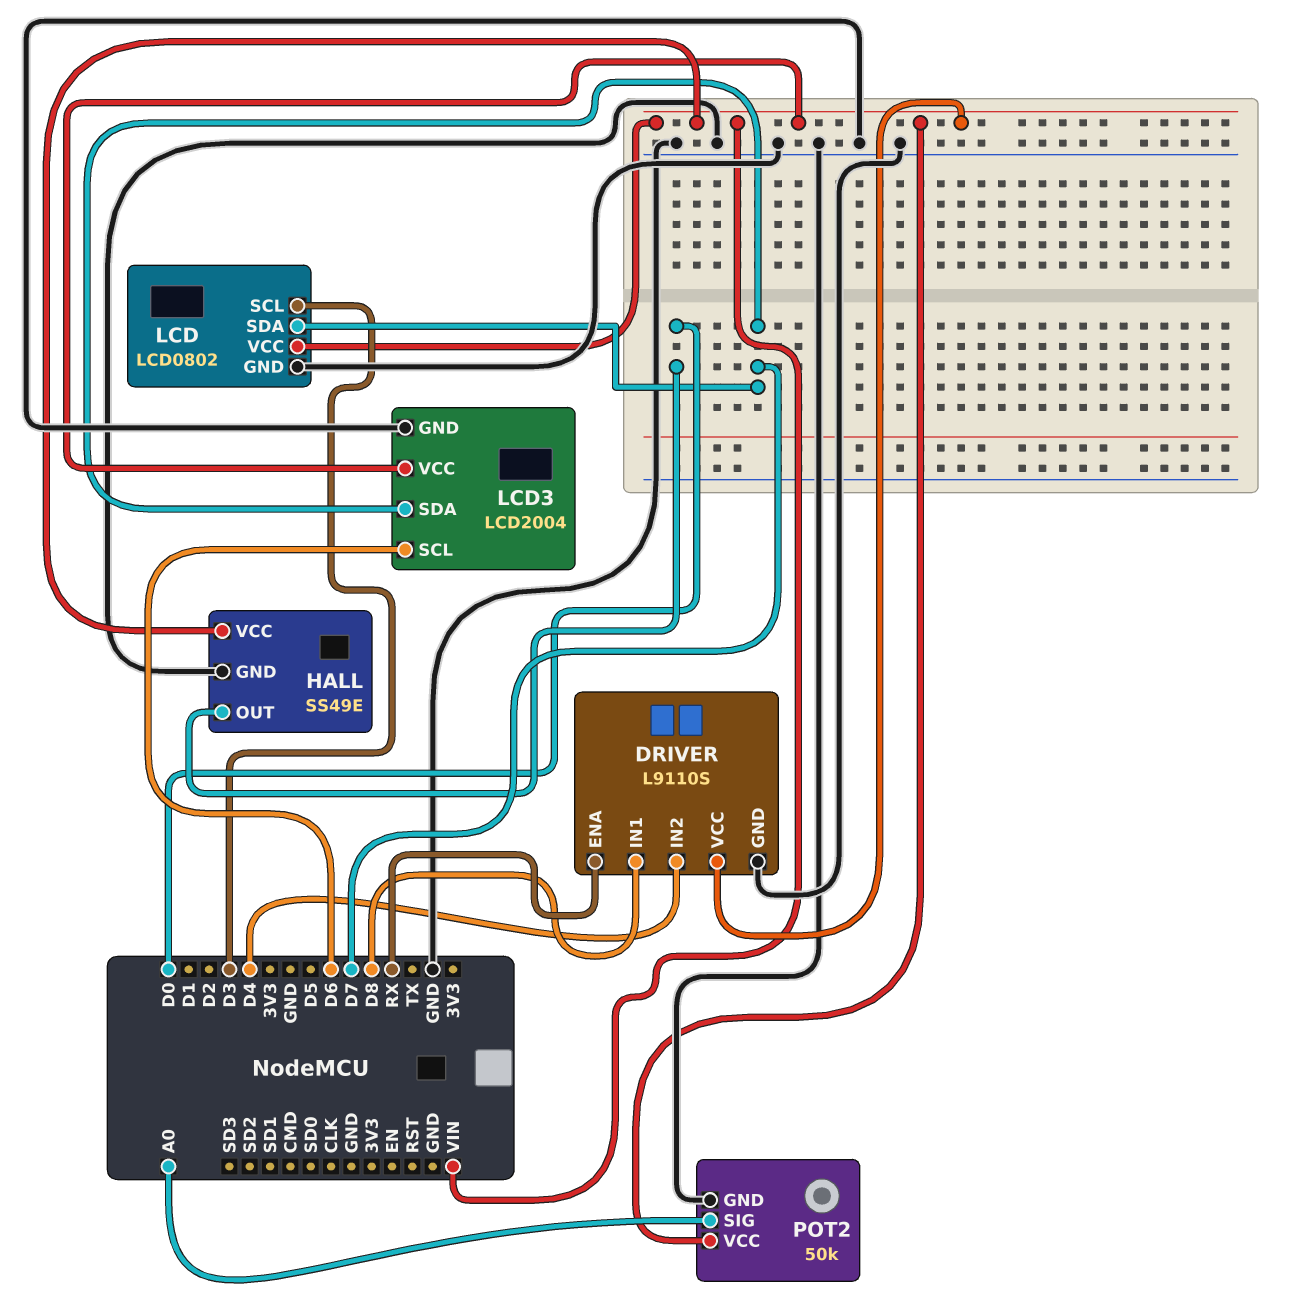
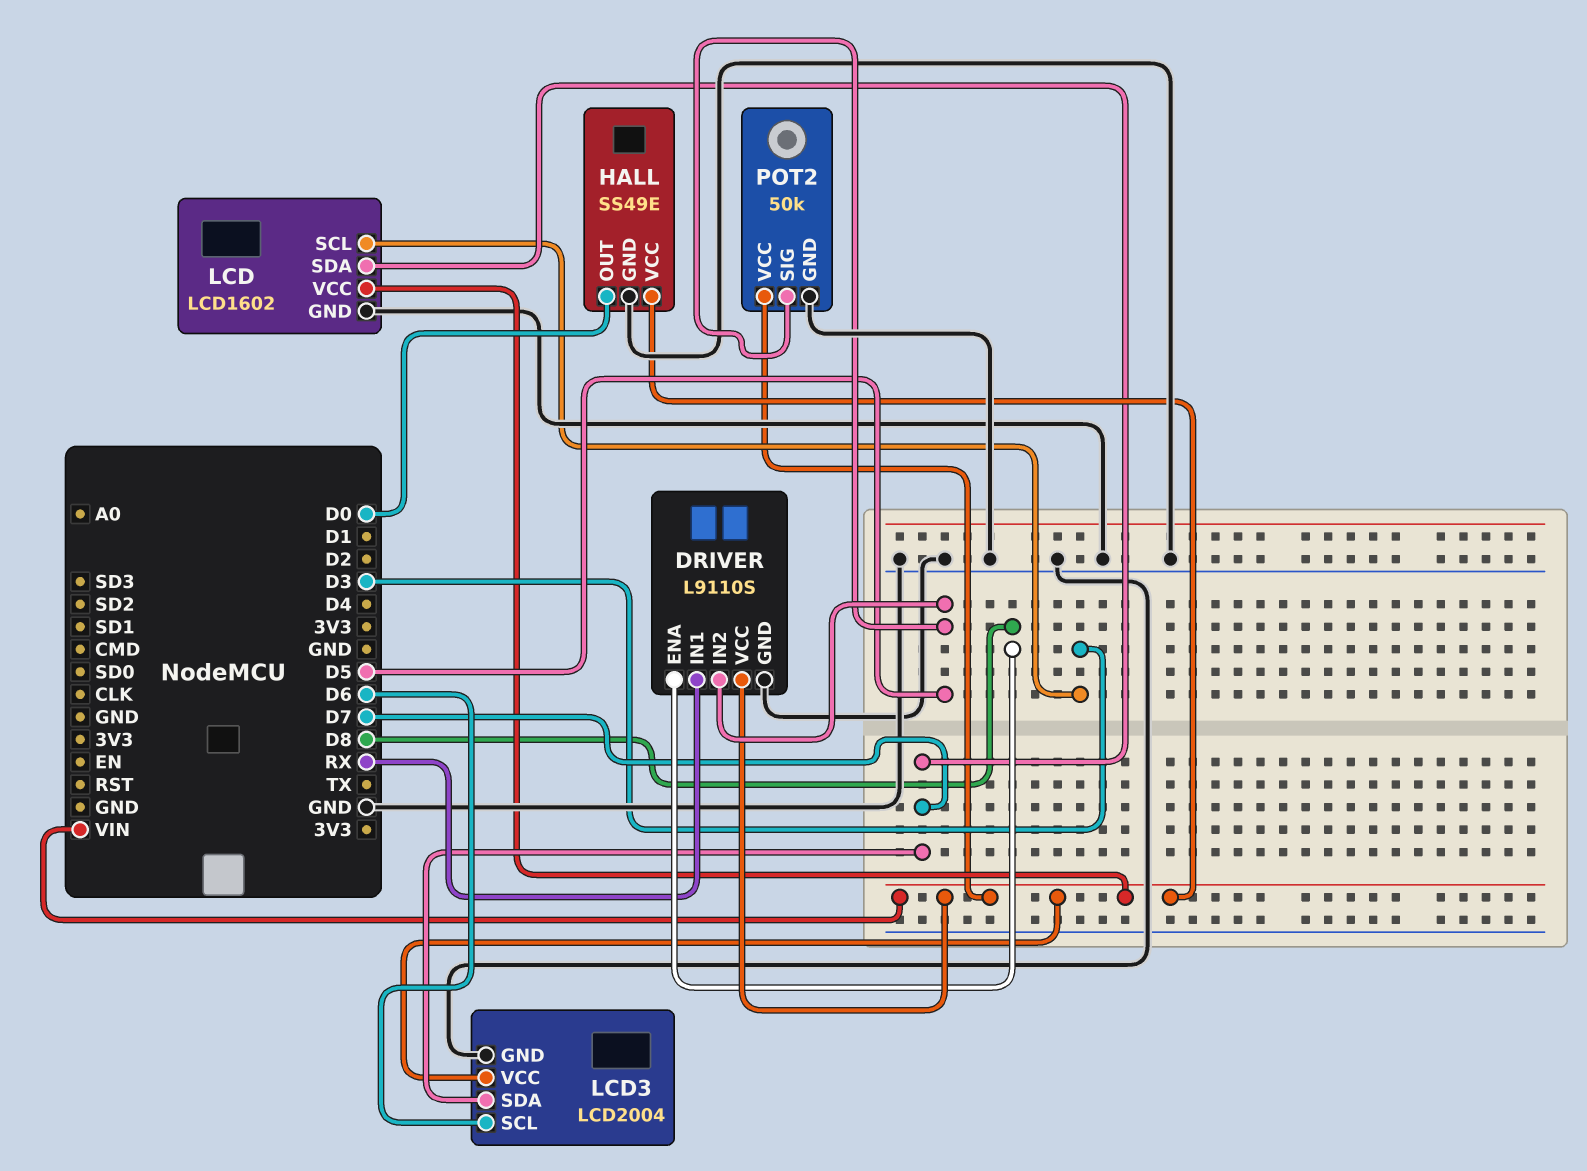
DRIVER pin ENA: RX -> D8
DRIVER pin IN1: D8 -> RX
DRIVER pin IN2: D4 -> D5
LCD: LCD0802 -> LCD1602
POT2 pin SIG: A0 -> D5

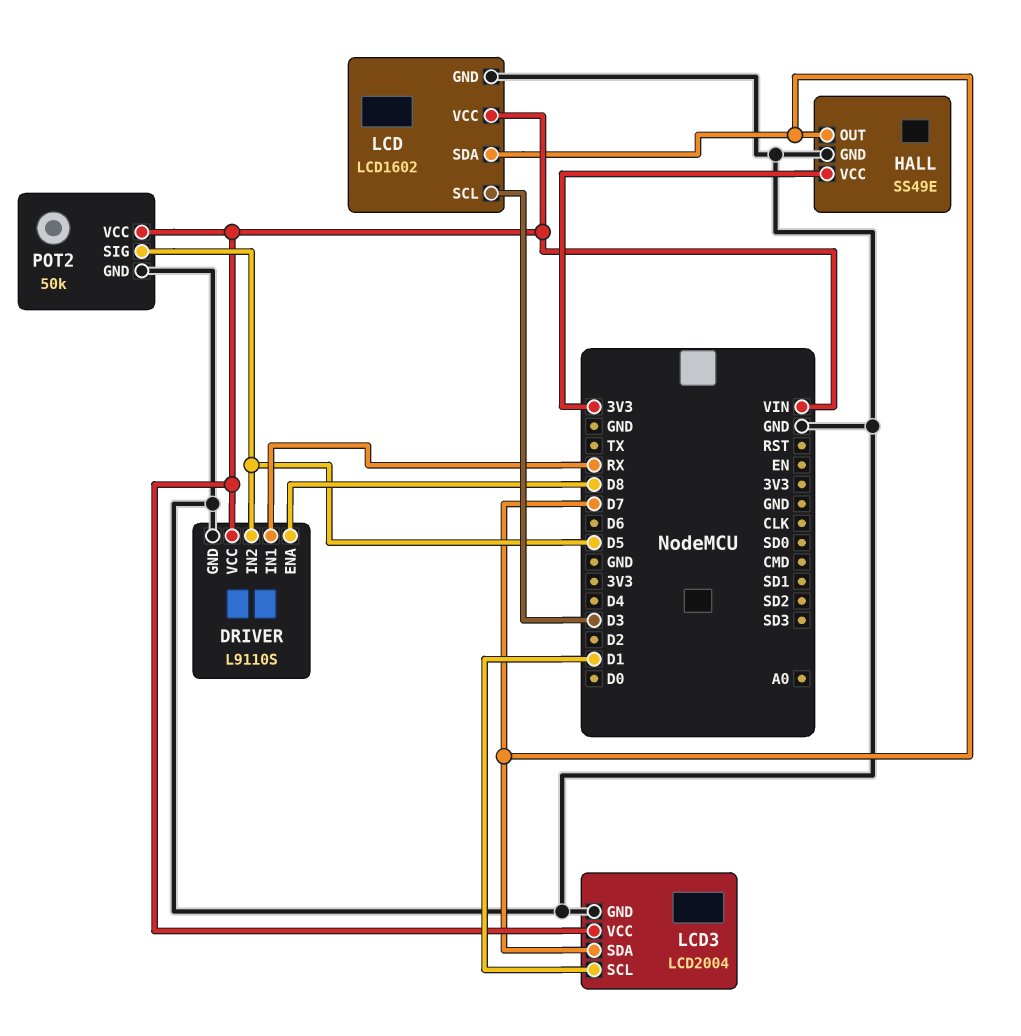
HALL pin OUT: D0 -> D7
HALL pin VCC: VIN -> 3V3
LCD3 pin SCL: D6 -> D1

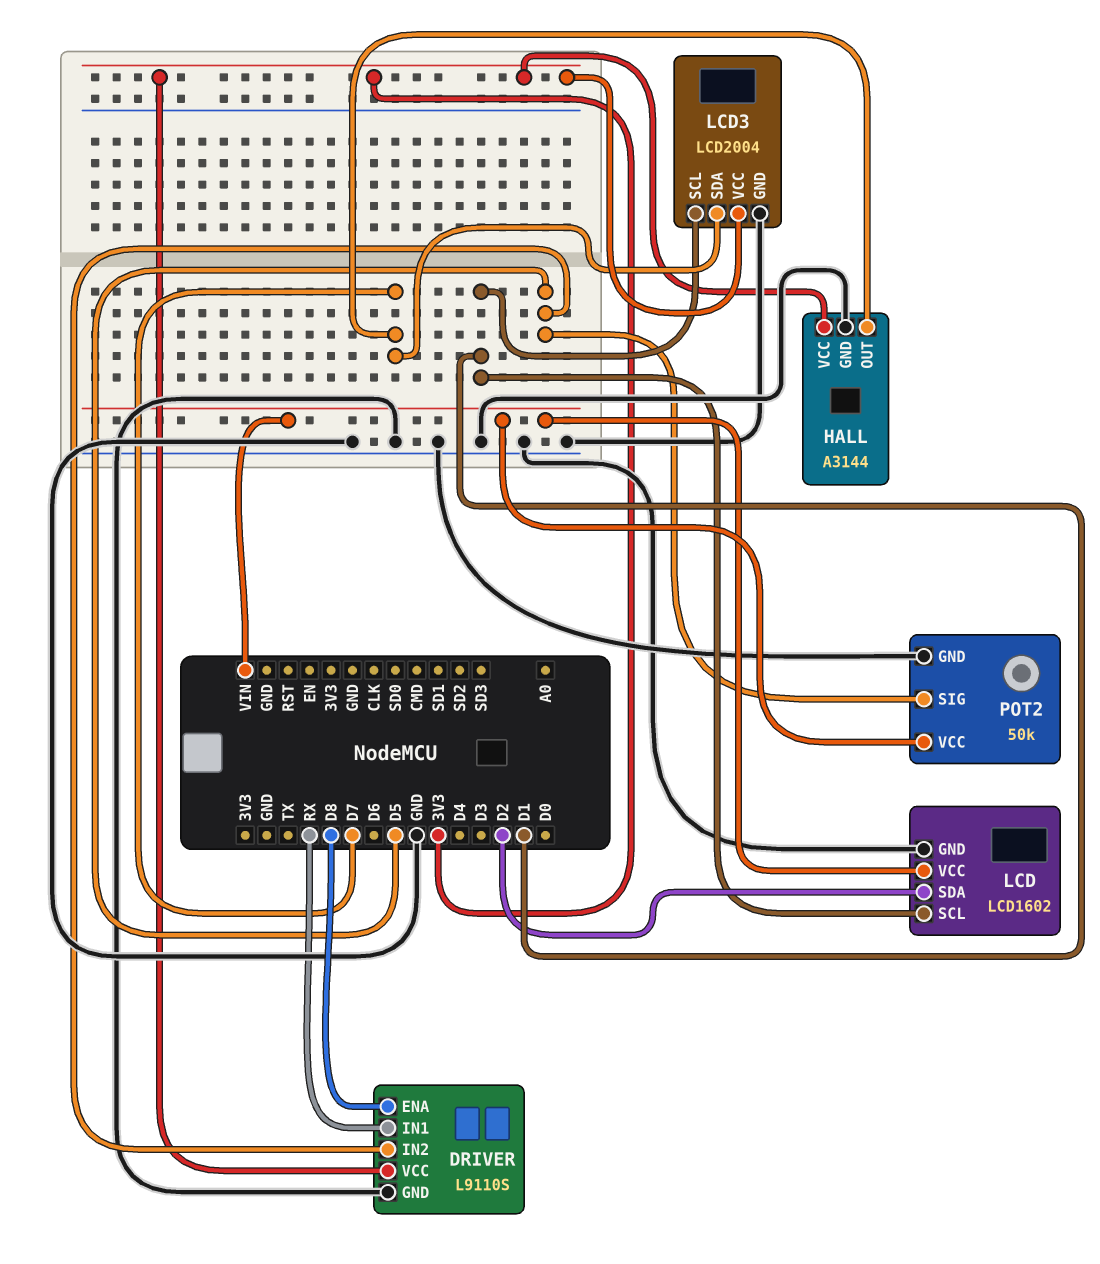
DRIVER pin VCC: VIN -> 3V3
HALL: SS49E -> A3144
LCD pin SCL: D3 -> D1
LCD pin SDA: D7 -> D2
LCD3 pin VCC: VIN -> 3V3

